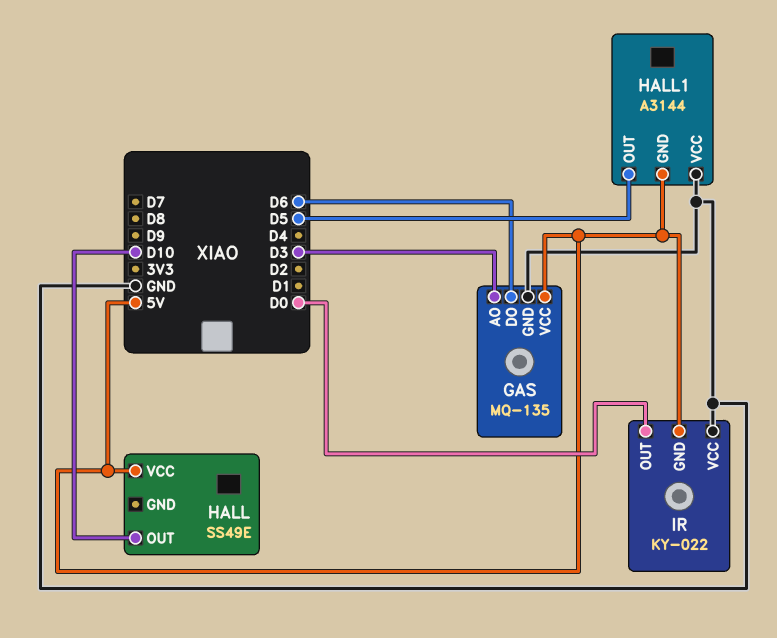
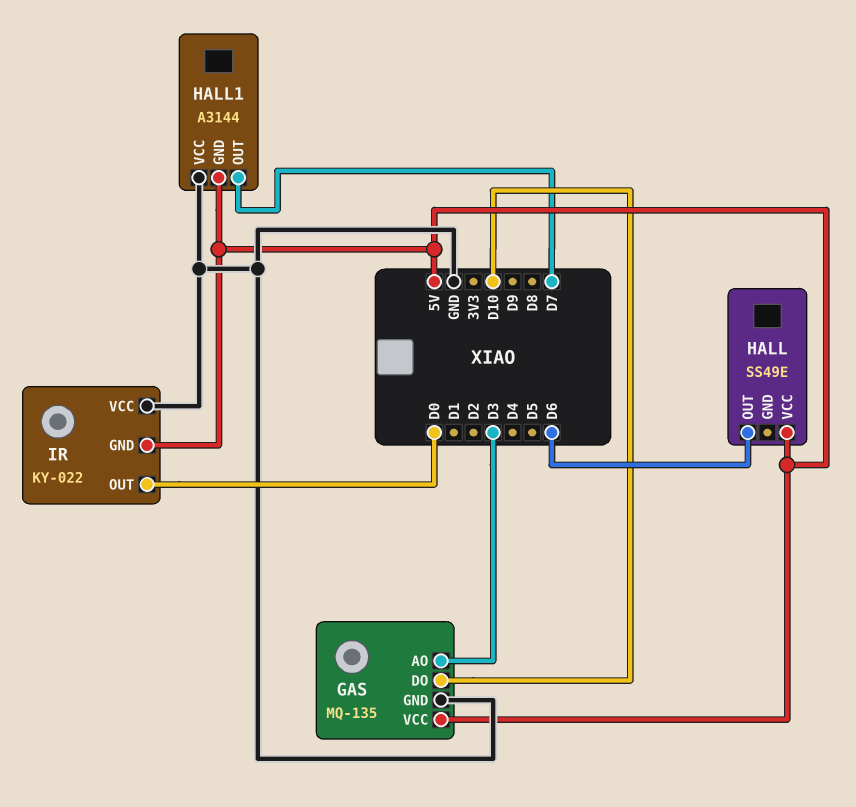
GAS pin DO: D6 -> D10
HALL pin OUT: D10 -> D6
HALL1 pin OUT: D5 -> D7

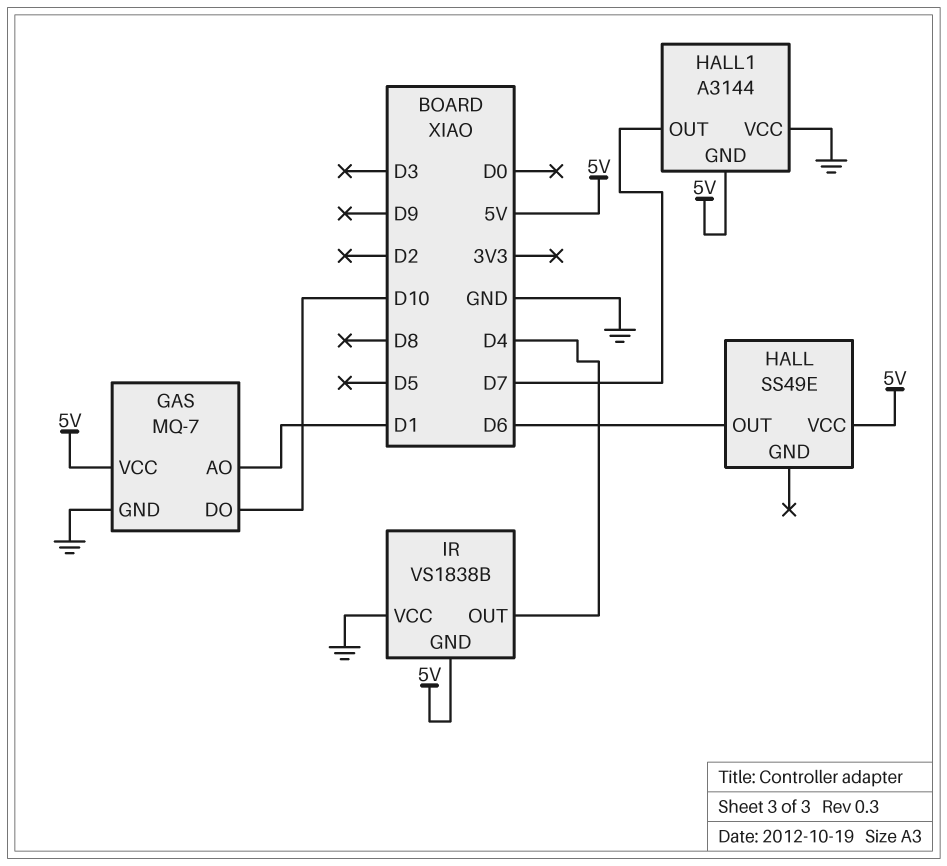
GAS: MQ-135 -> MQ-7
GAS pin AO: D3 -> D1
IR: KY-022 -> VS1838B
IR pin OUT: D0 -> D4

